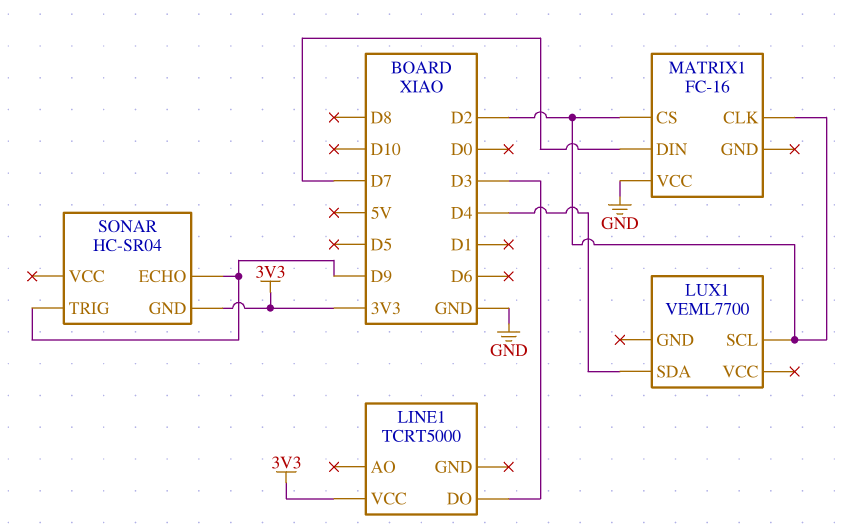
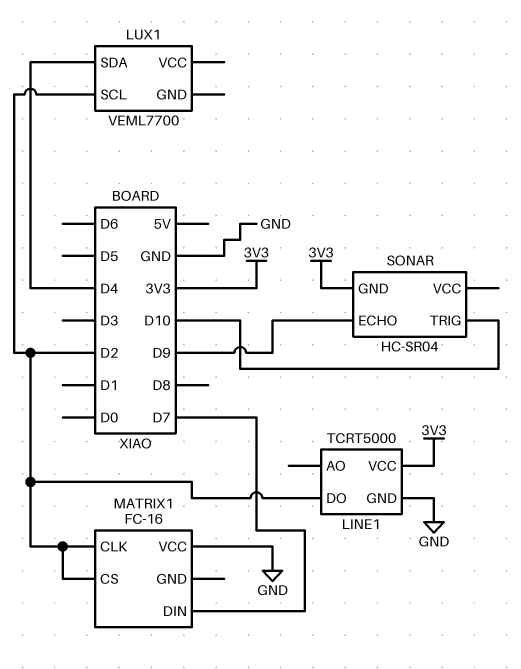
LINE1 pin DO: D3 -> D2
LINE1 pin GND: none -> GND
SONAR pin TRIG: D9 -> D10

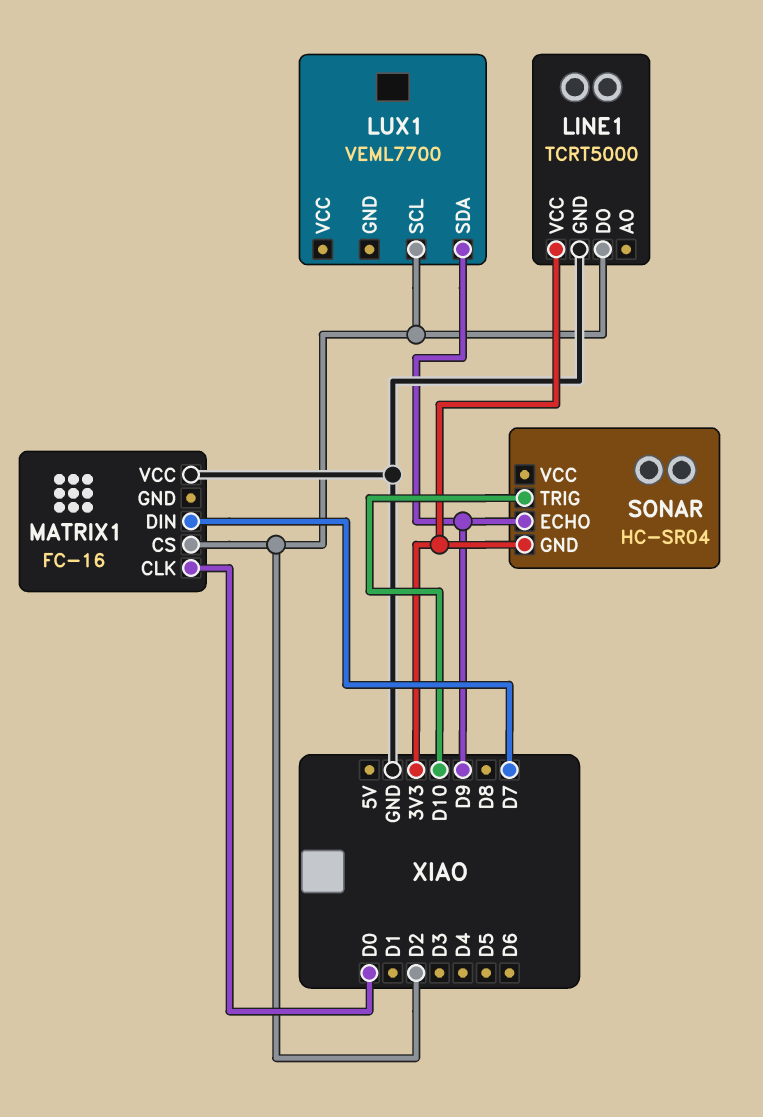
LUX1 pin SDA: D4 -> D9
MATRIX1 pin CLK: D2 -> D0

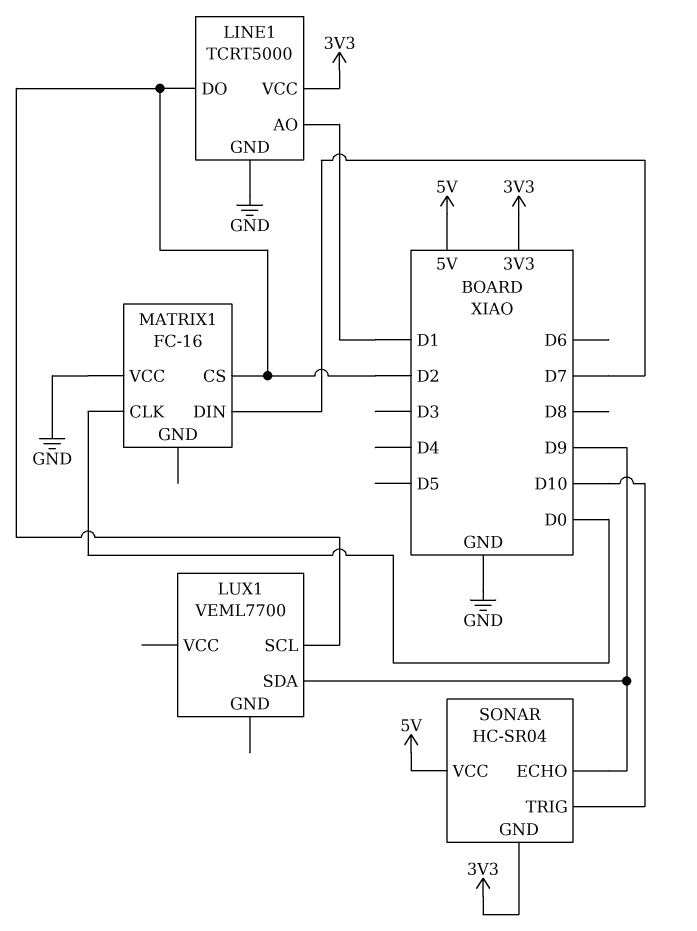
LINE1 pin AO: none -> D1
SONAR pin VCC: none -> 5V

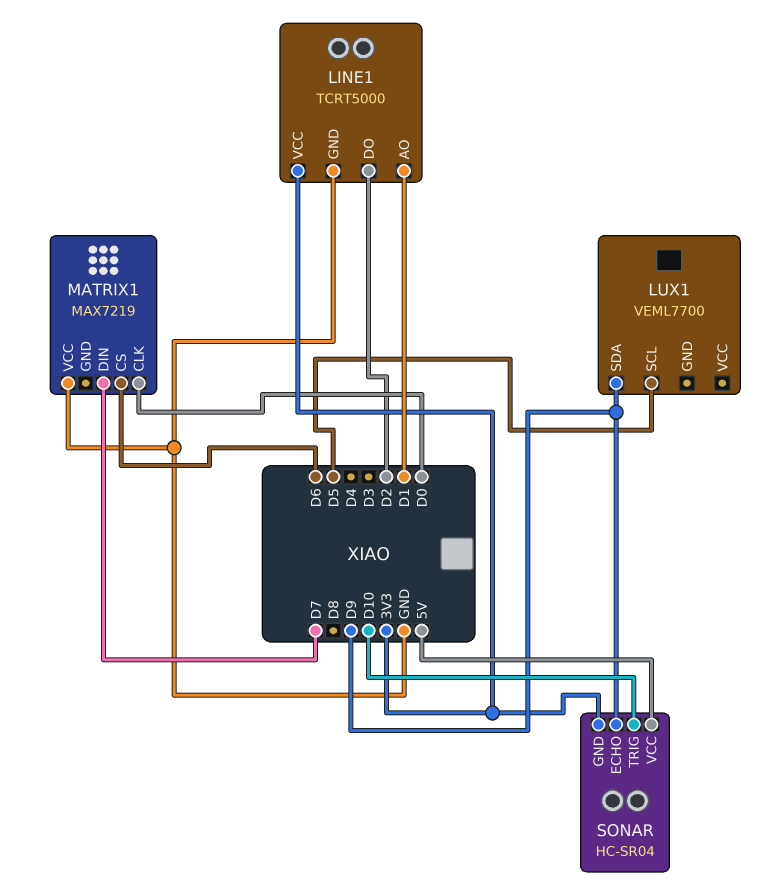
LUX1 pin SCL: D2 -> D5
MATRIX1: FC-16 -> MAX7219
MATRIX1 pin CS: D2 -> D6

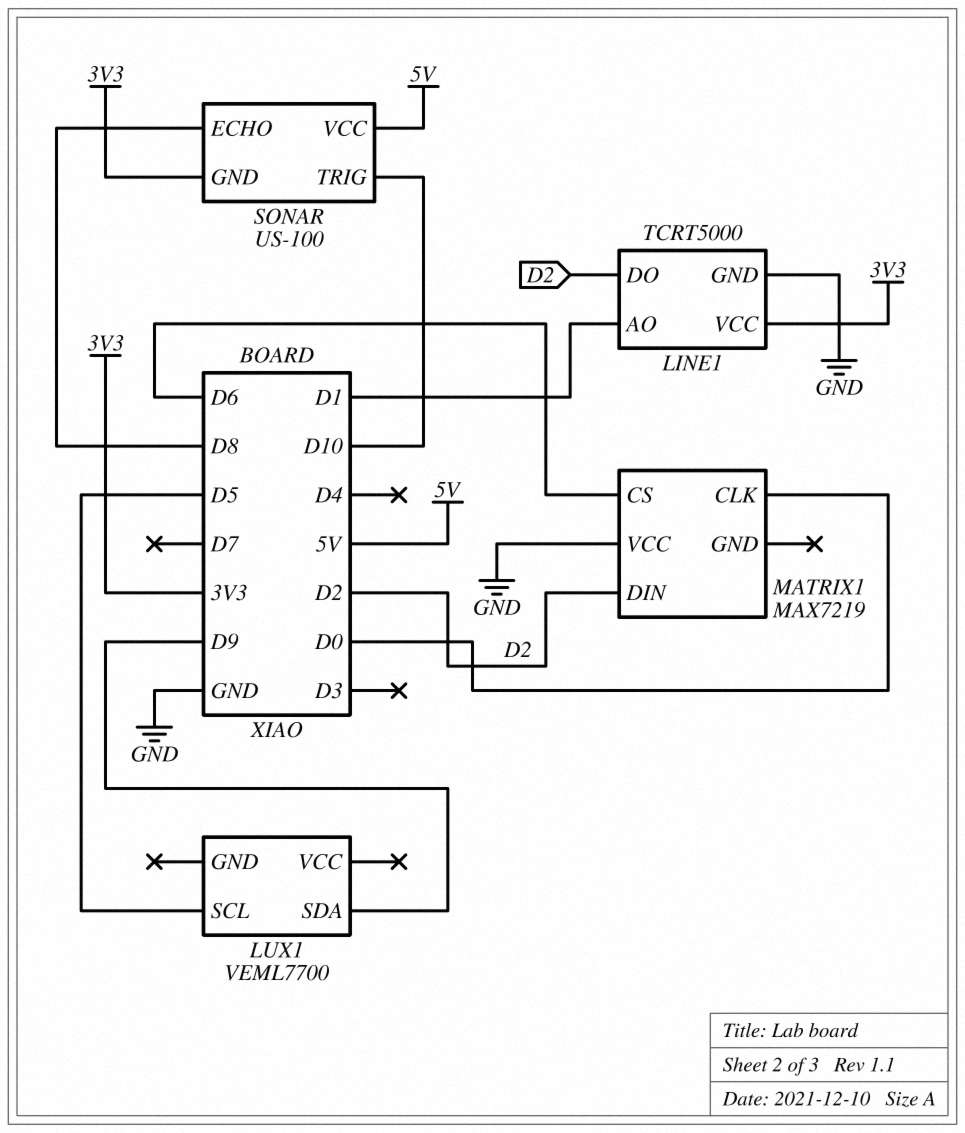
MATRIX1 pin DIN: D7 -> D2
SONAR: HC-SR04 -> US-100
SONAR pin ECHO: D9 -> D8

